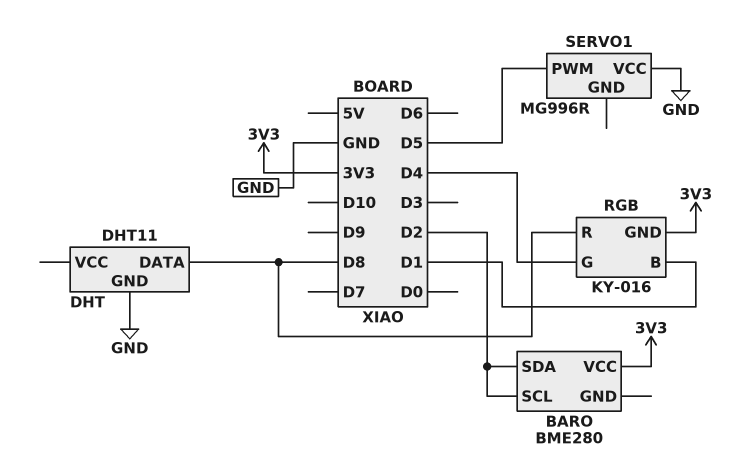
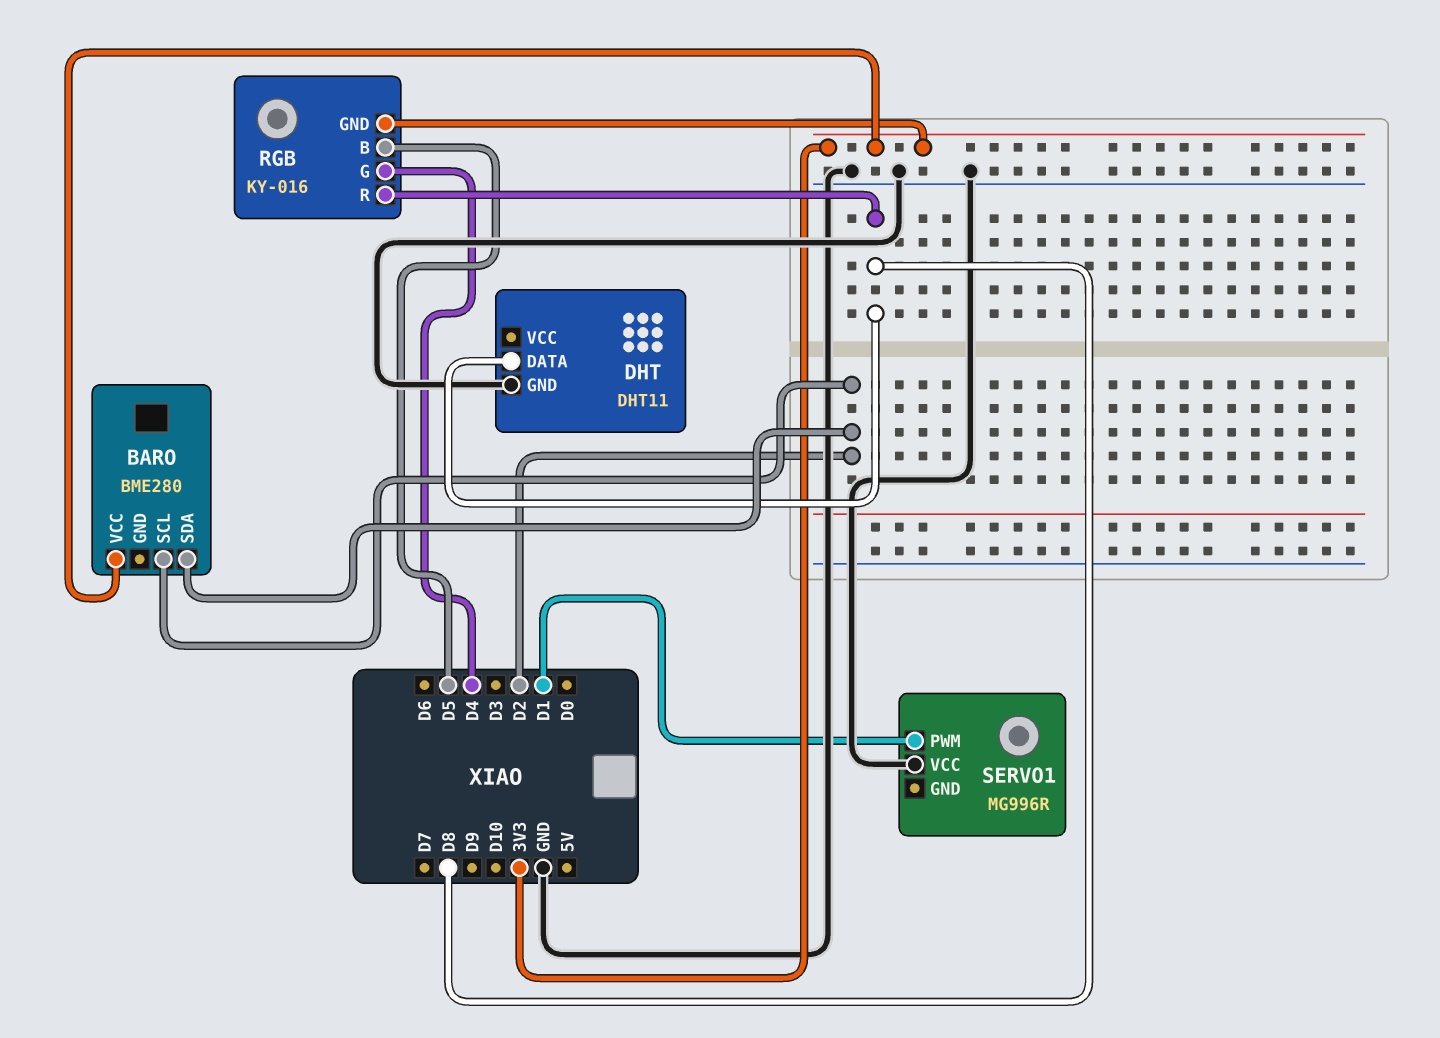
RGB pin B: D1 -> D5
SERVO1 pin PWM: D5 -> D1

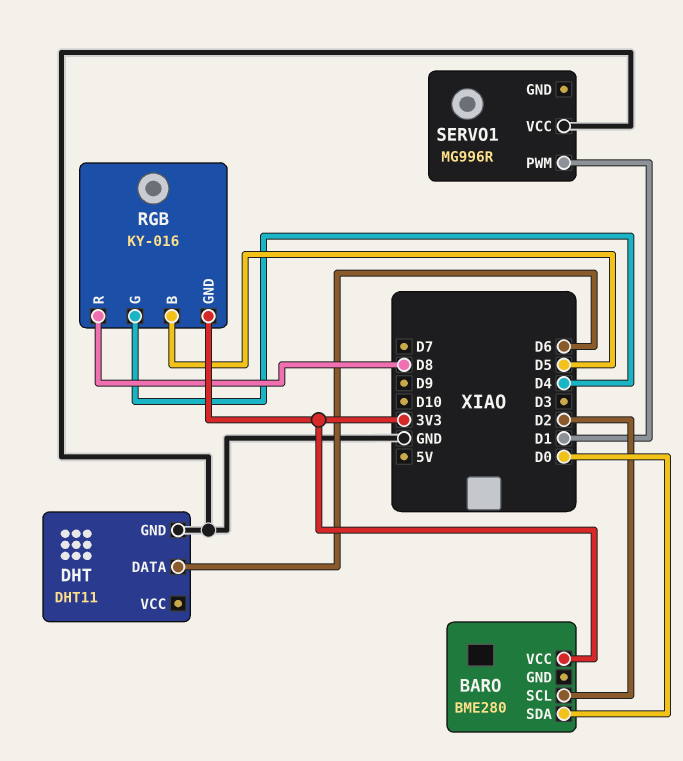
BARO pin SDA: D2 -> D0
DHT pin DATA: D8 -> D6

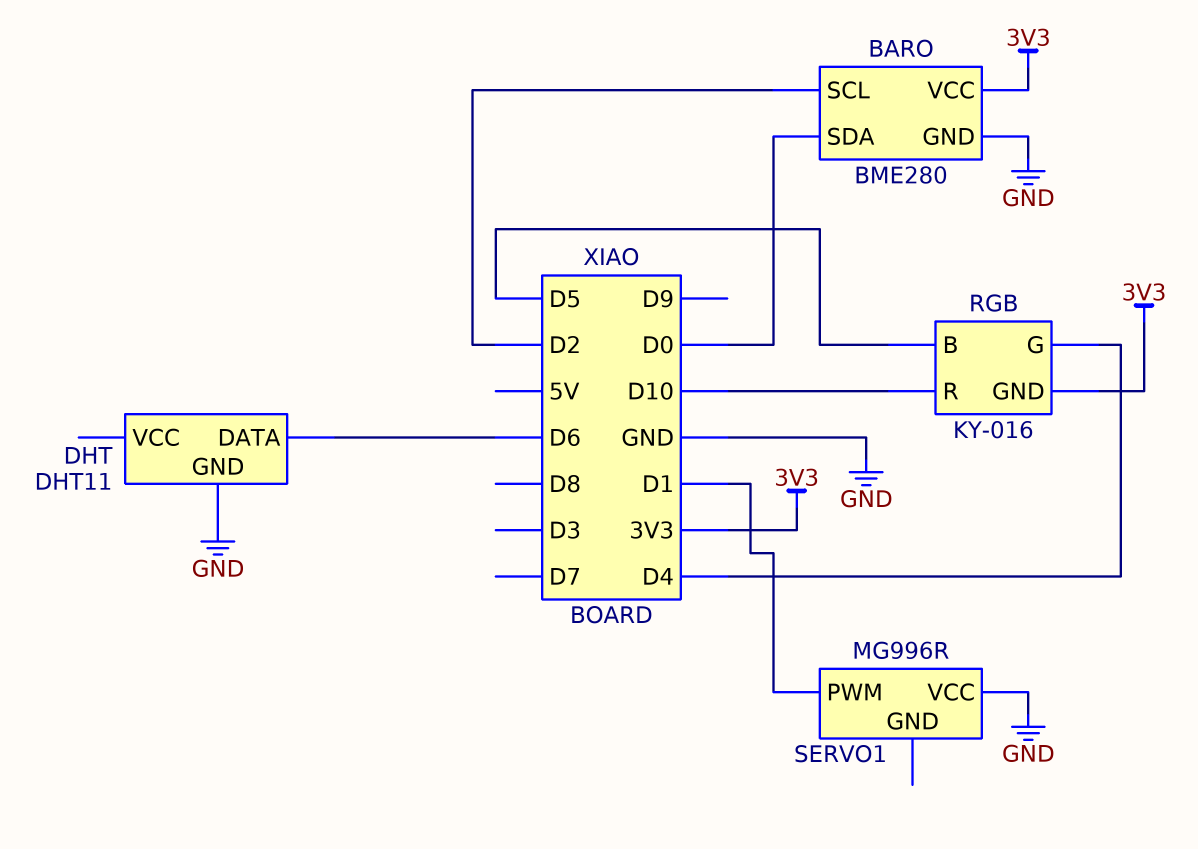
BARO pin GND: none -> GND
RGB pin R: D8 -> D10

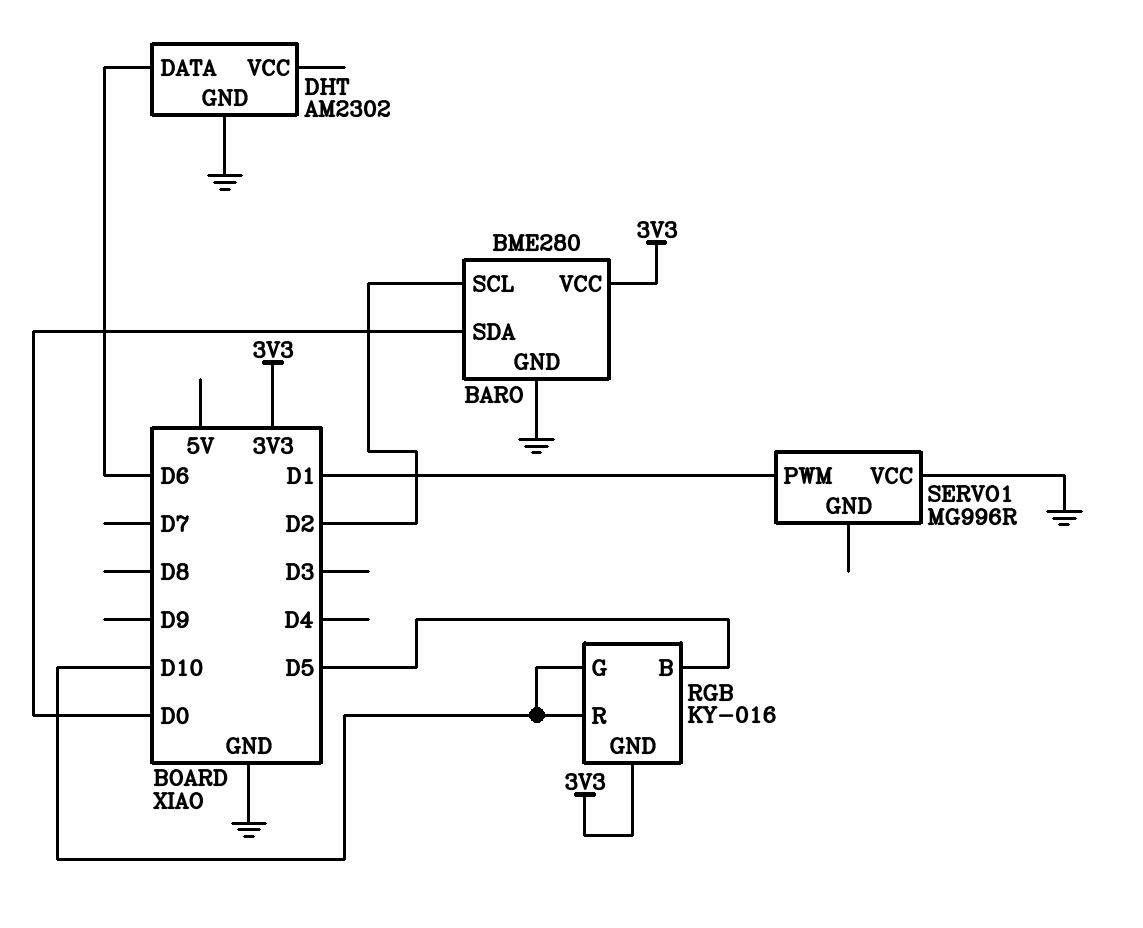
DHT: DHT11 -> AM2302
RGB pin G: D4 -> D10

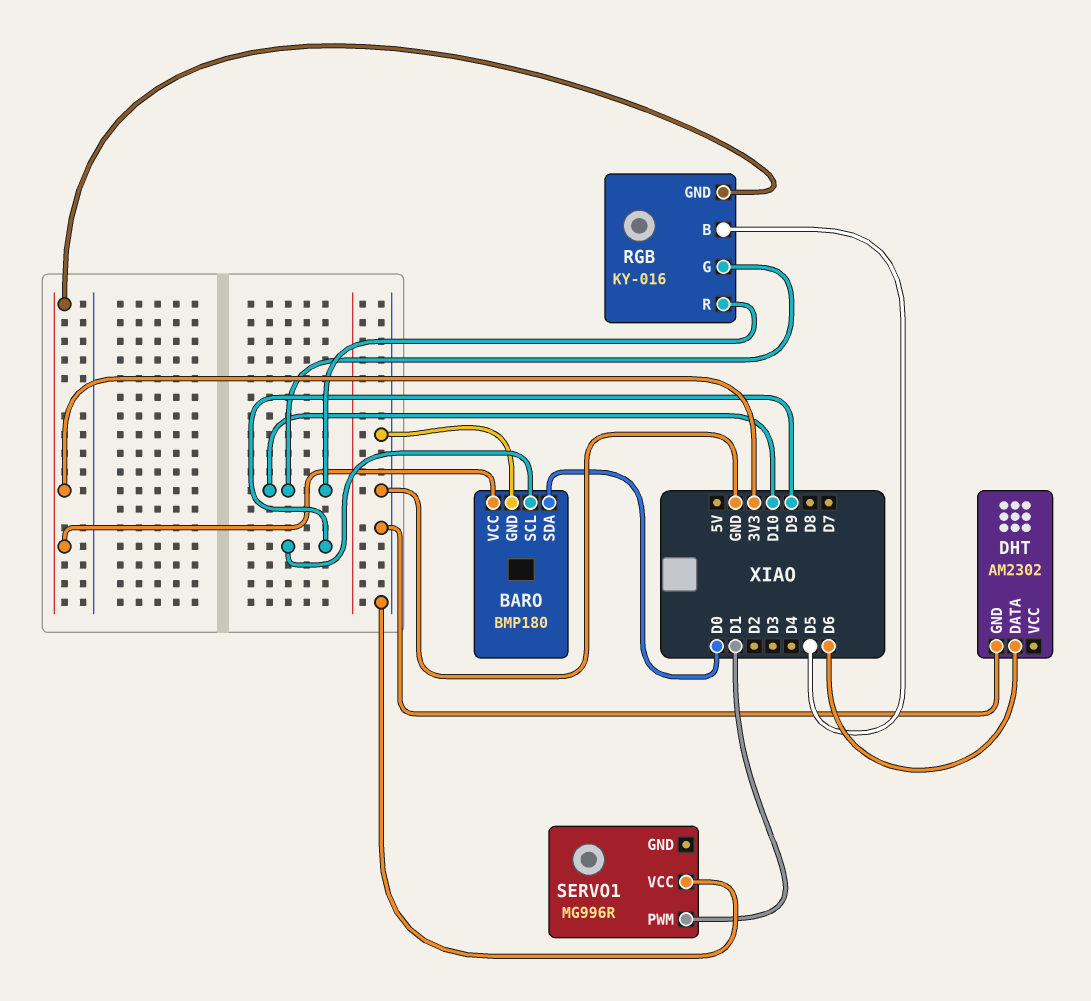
BARO: BME280 -> BMP180
BARO pin SCL: D2 -> D9

